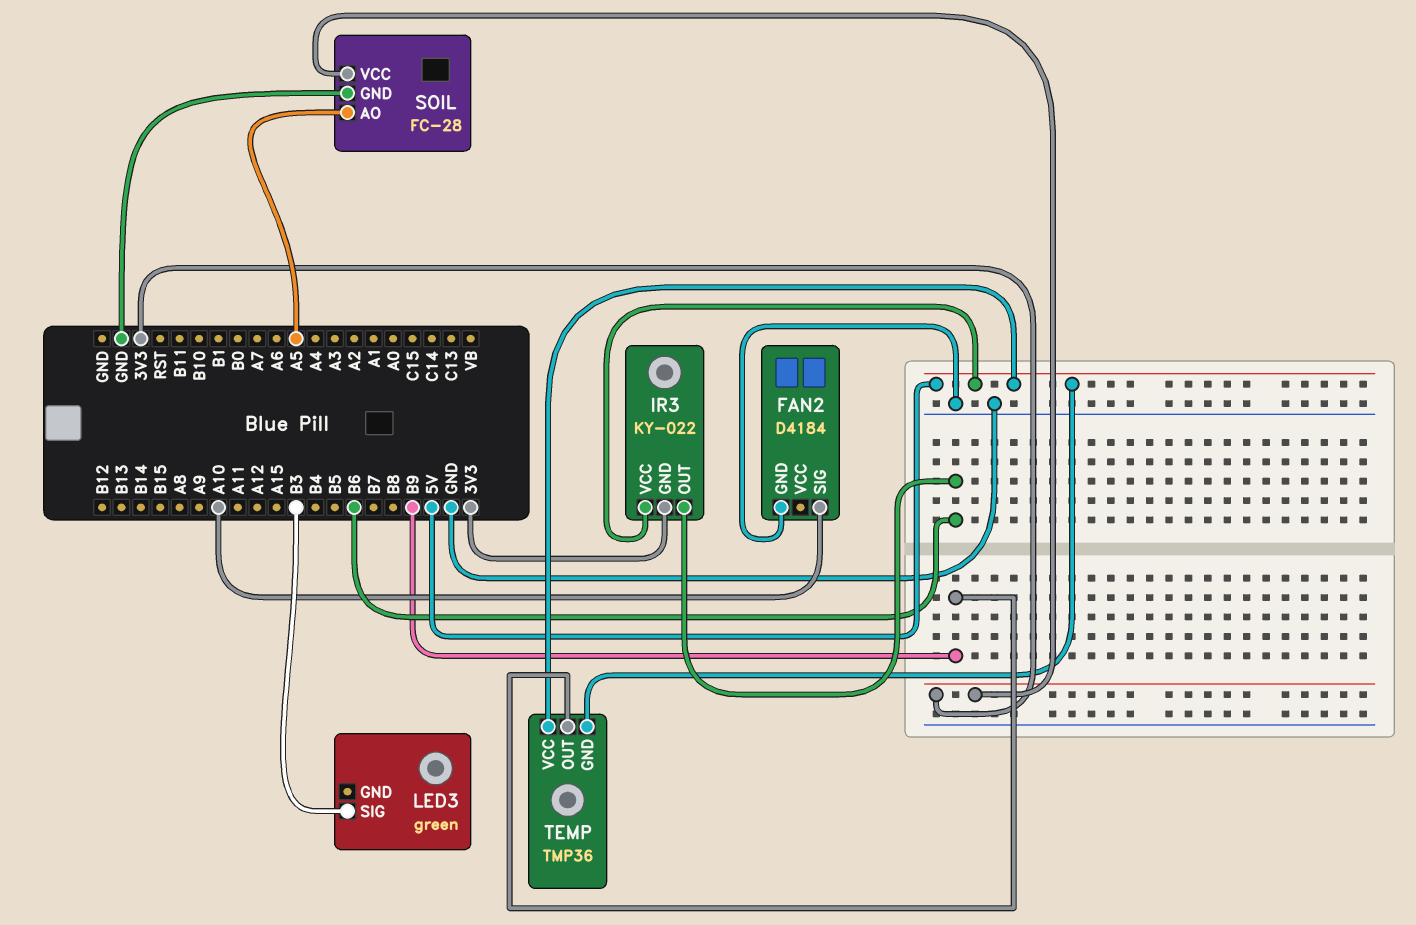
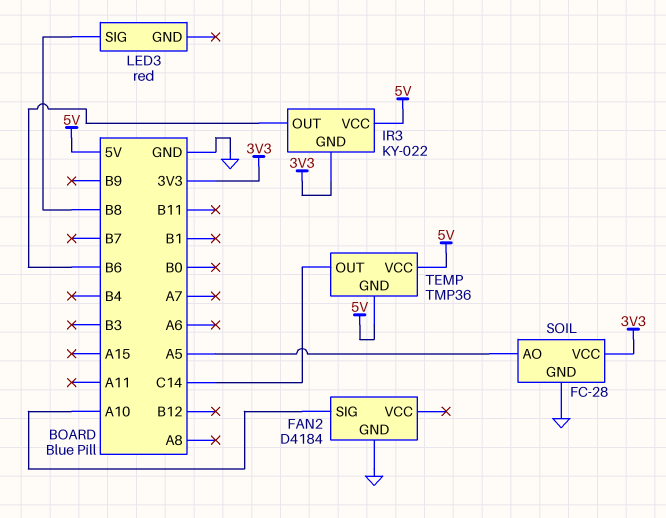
LED3: green -> red
LED3 pin SIG: B3 -> B8
TEMP pin OUT: B9 -> C14

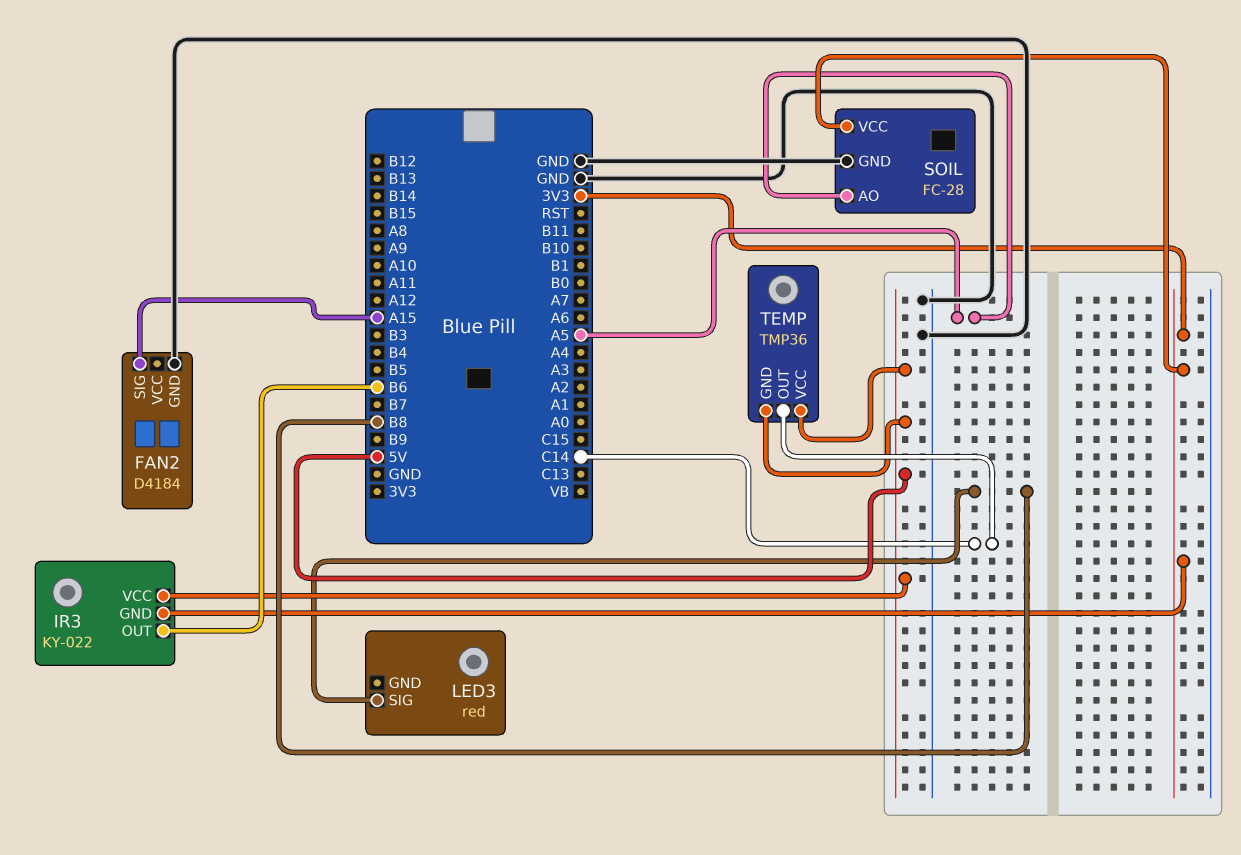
FAN2 pin SIG: A10 -> A15

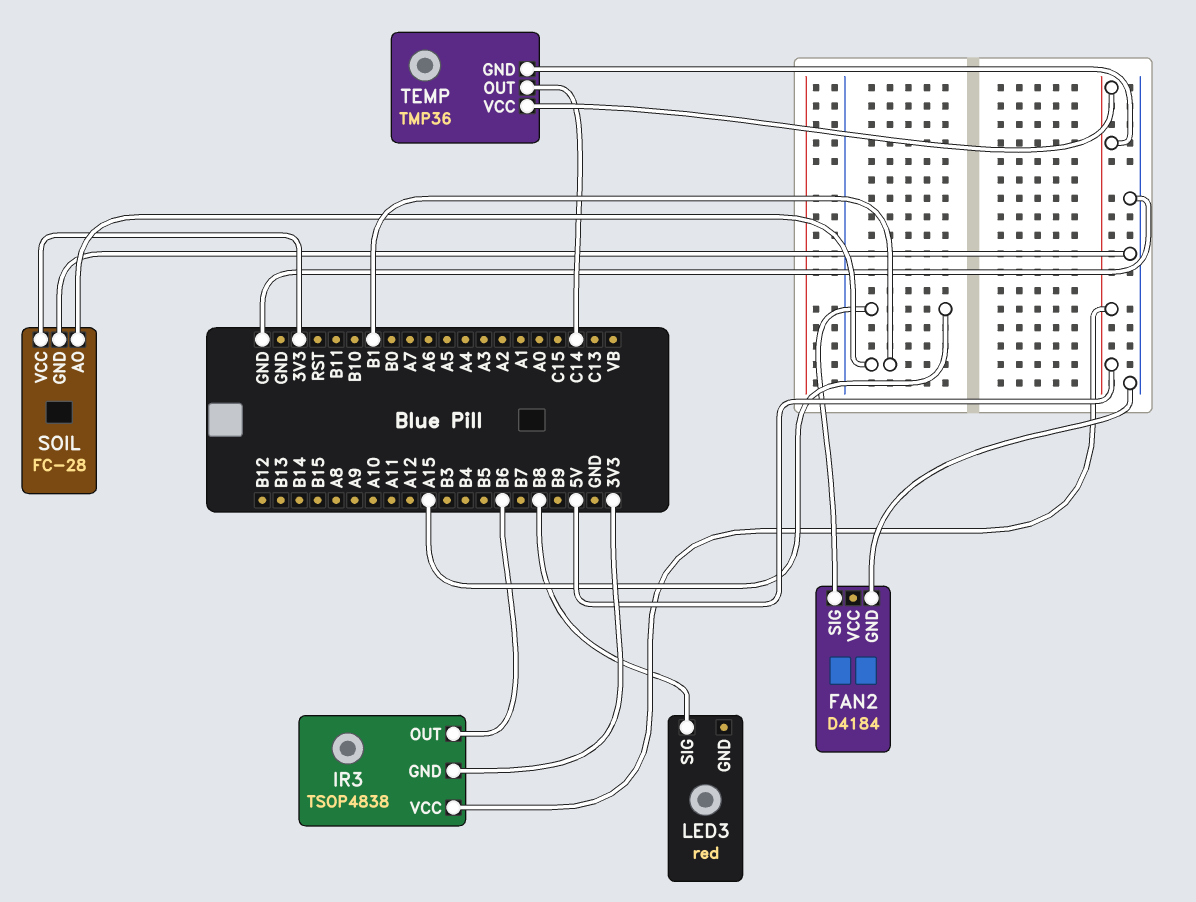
IR3: KY-022 -> TSOP4838
SOIL pin AO: A5 -> B1

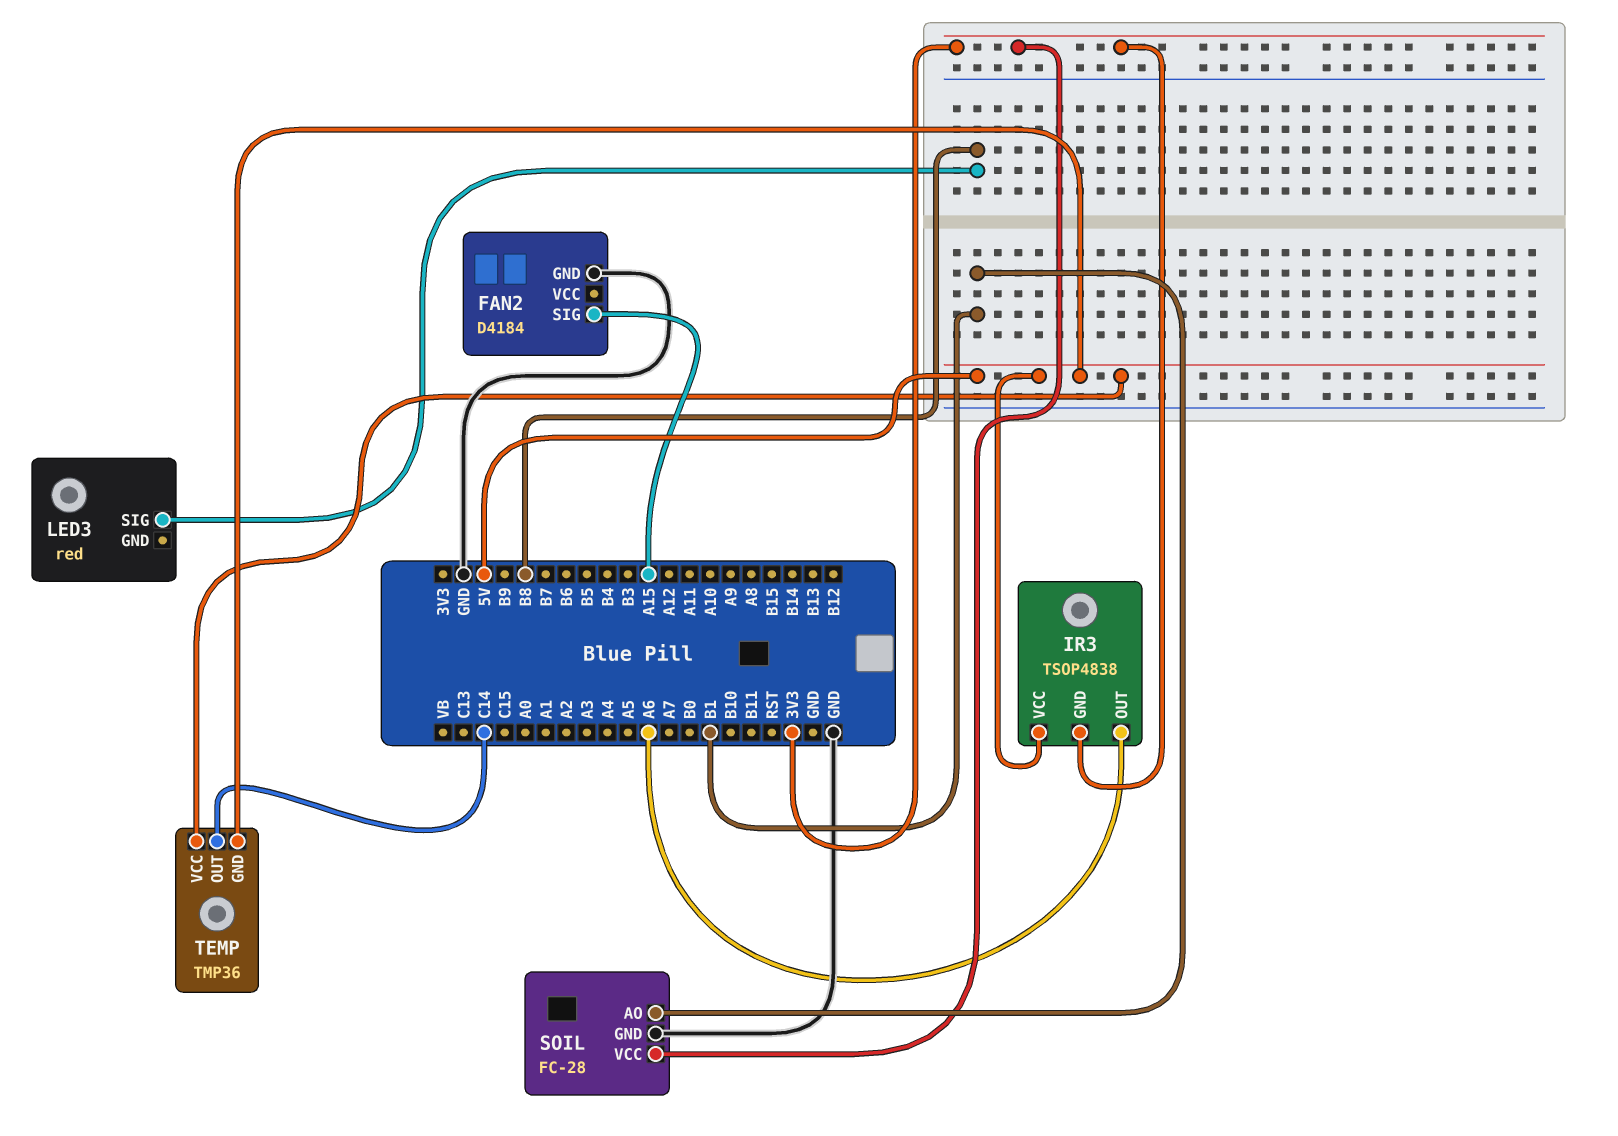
IR3 pin OUT: B6 -> A6

